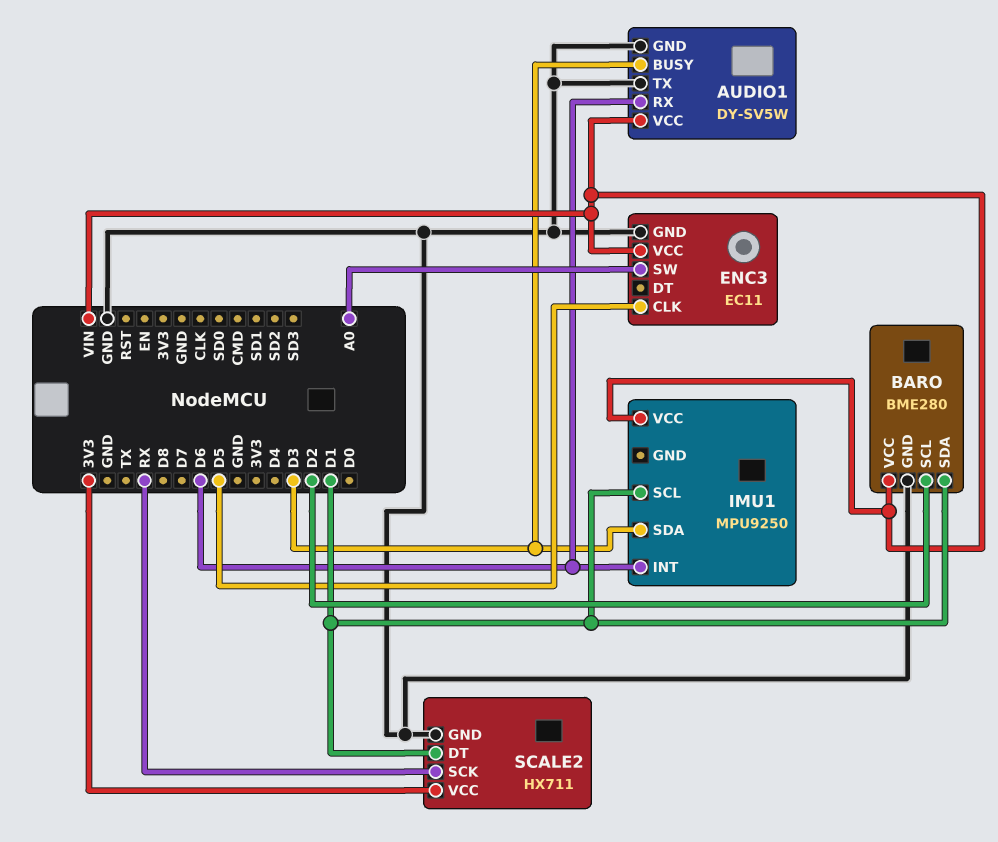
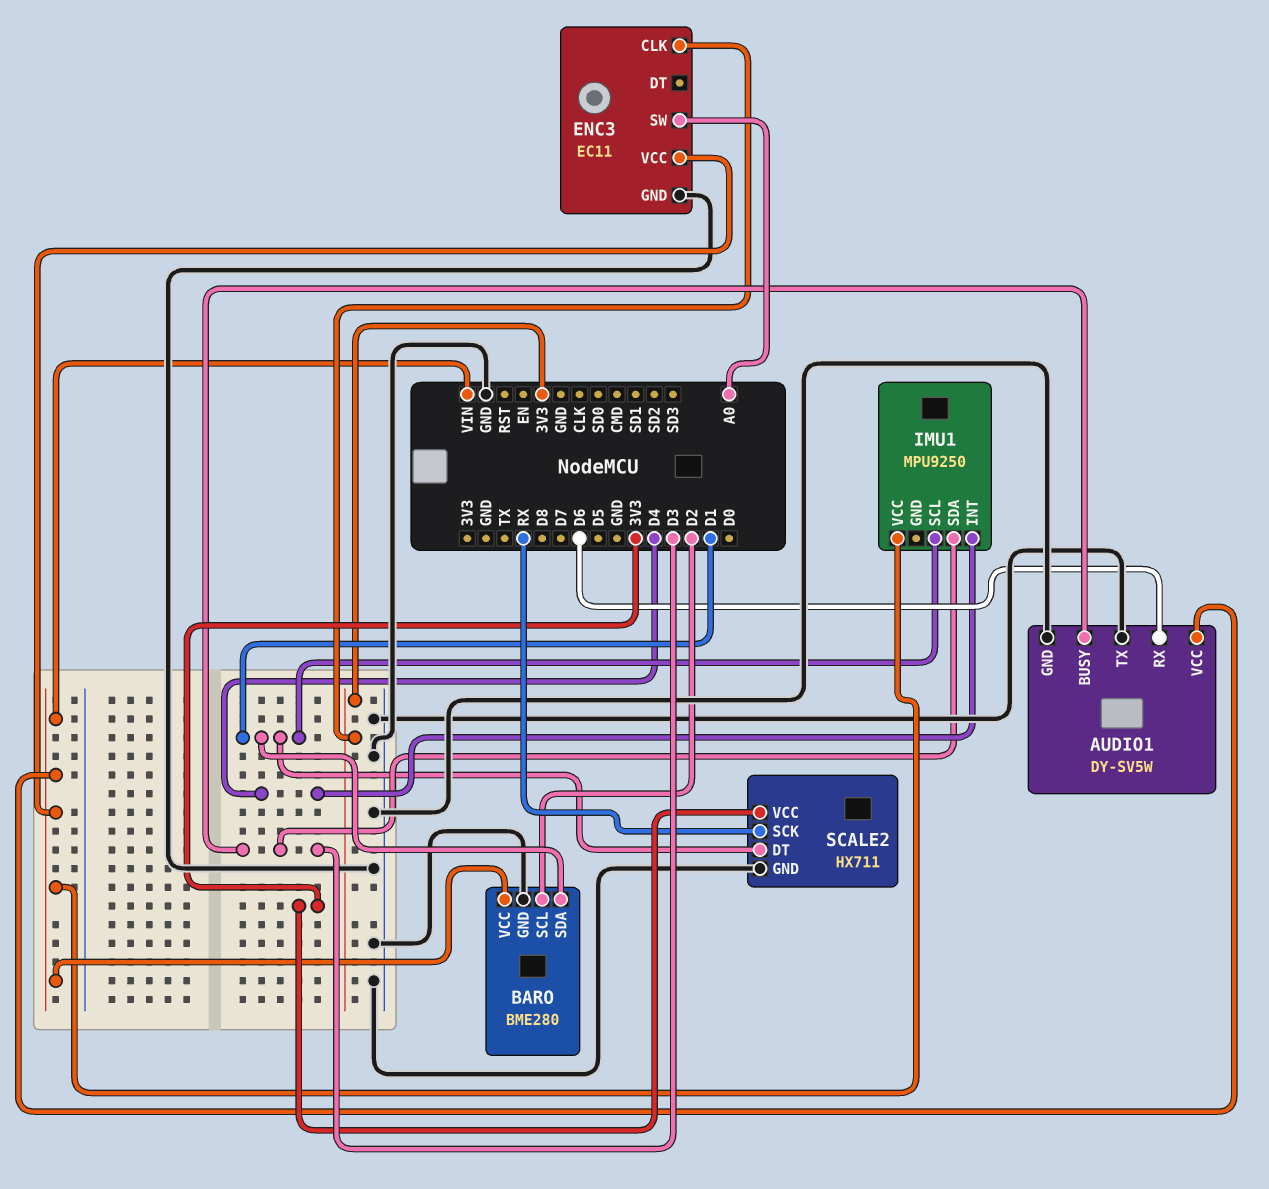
ENC3 pin CLK: D5 -> 3V3
IMU1 pin INT: D6 -> D4

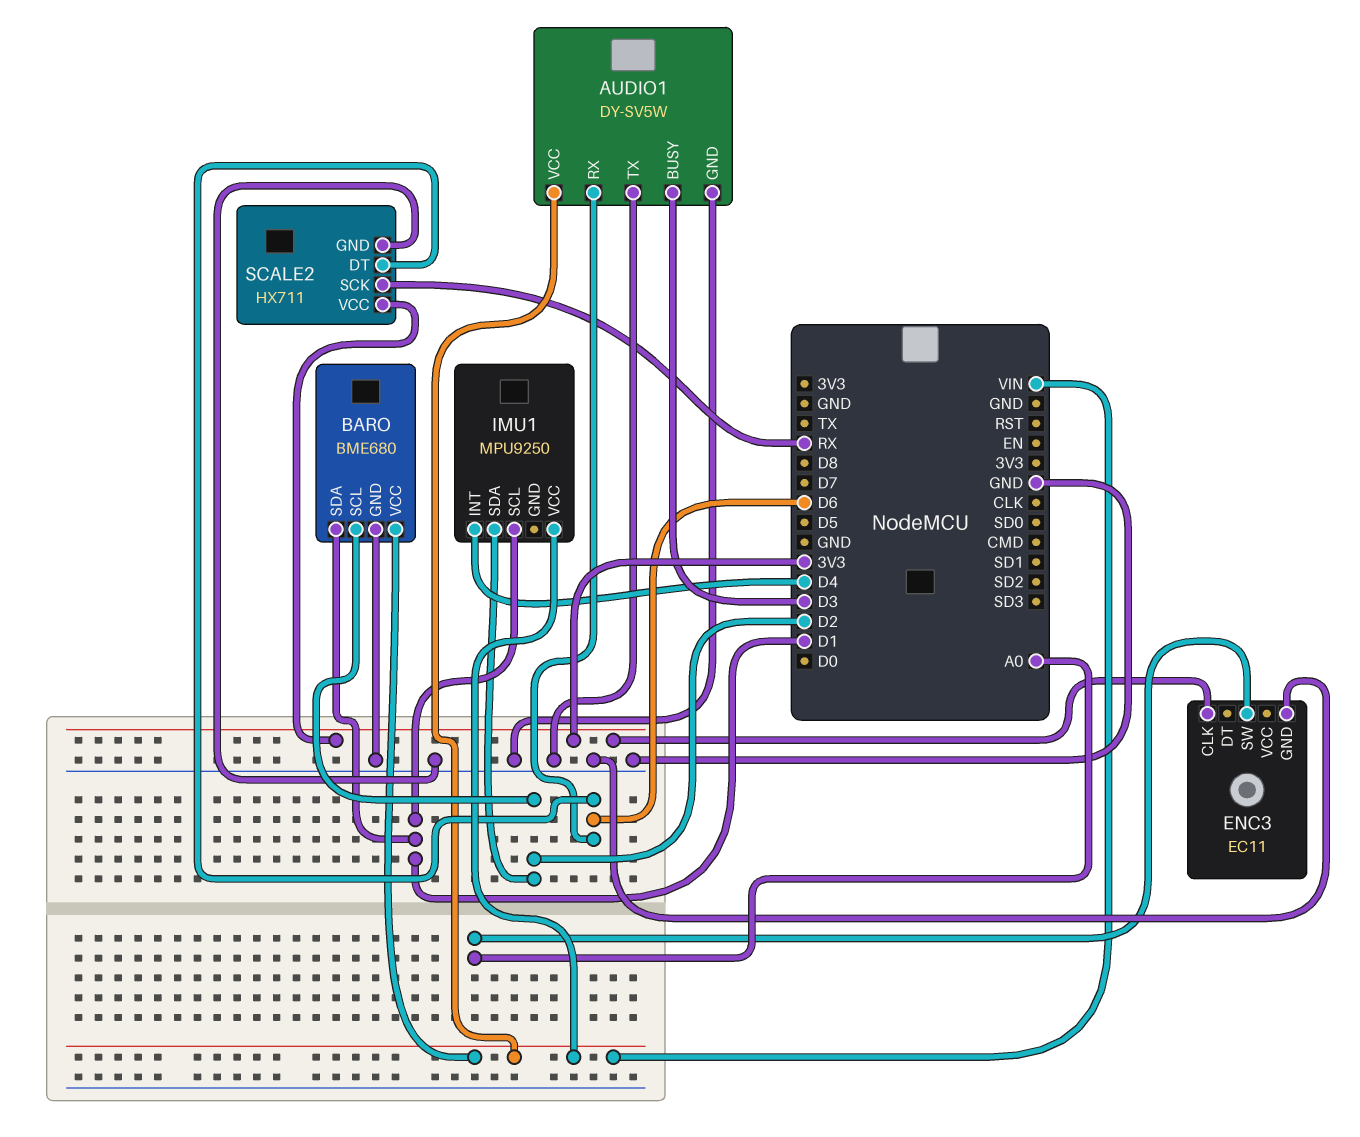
BARO: BME280 -> BME680
ENC3 pin VCC: VIN -> none
IMU1 pin SDA: D3 -> D2
SCALE2 pin DT: D1 -> D6

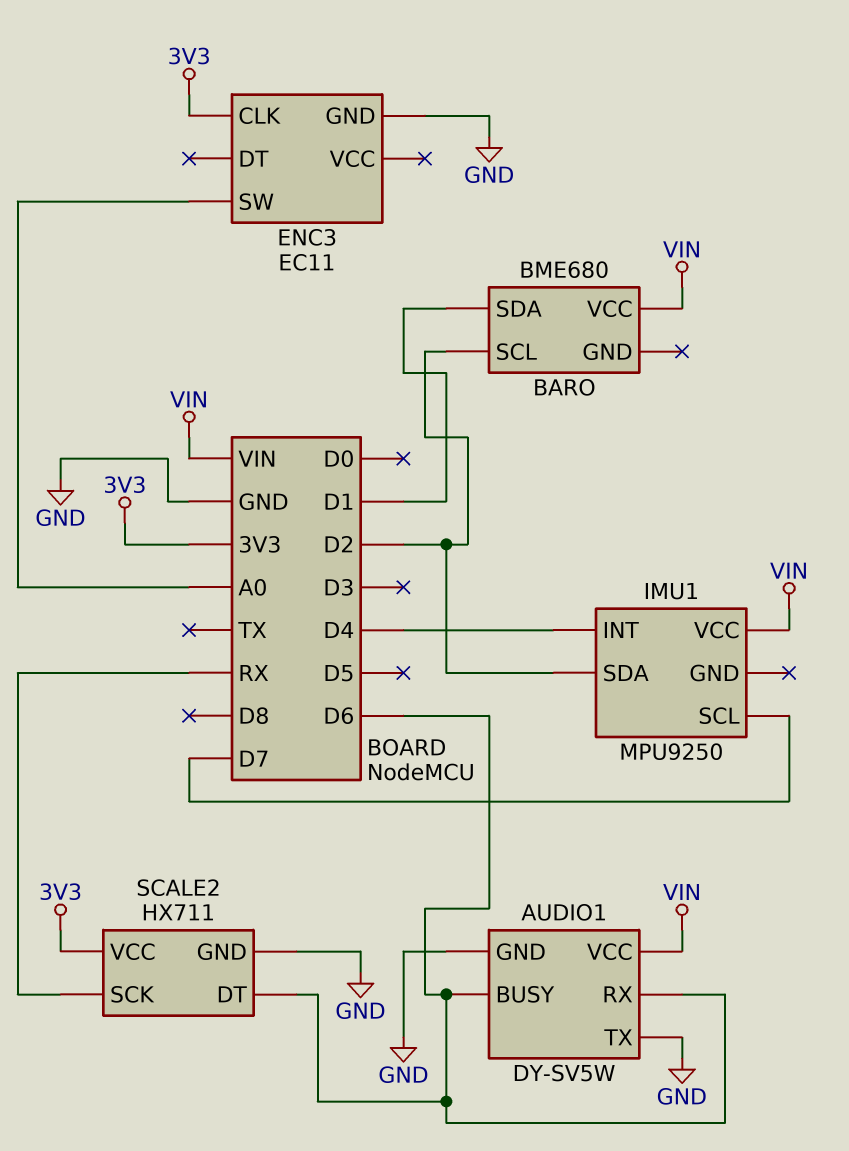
AUDIO1 pin BUSY: D3 -> D6
BARO pin GND: GND -> none
IMU1 pin SCL: D1 -> D7

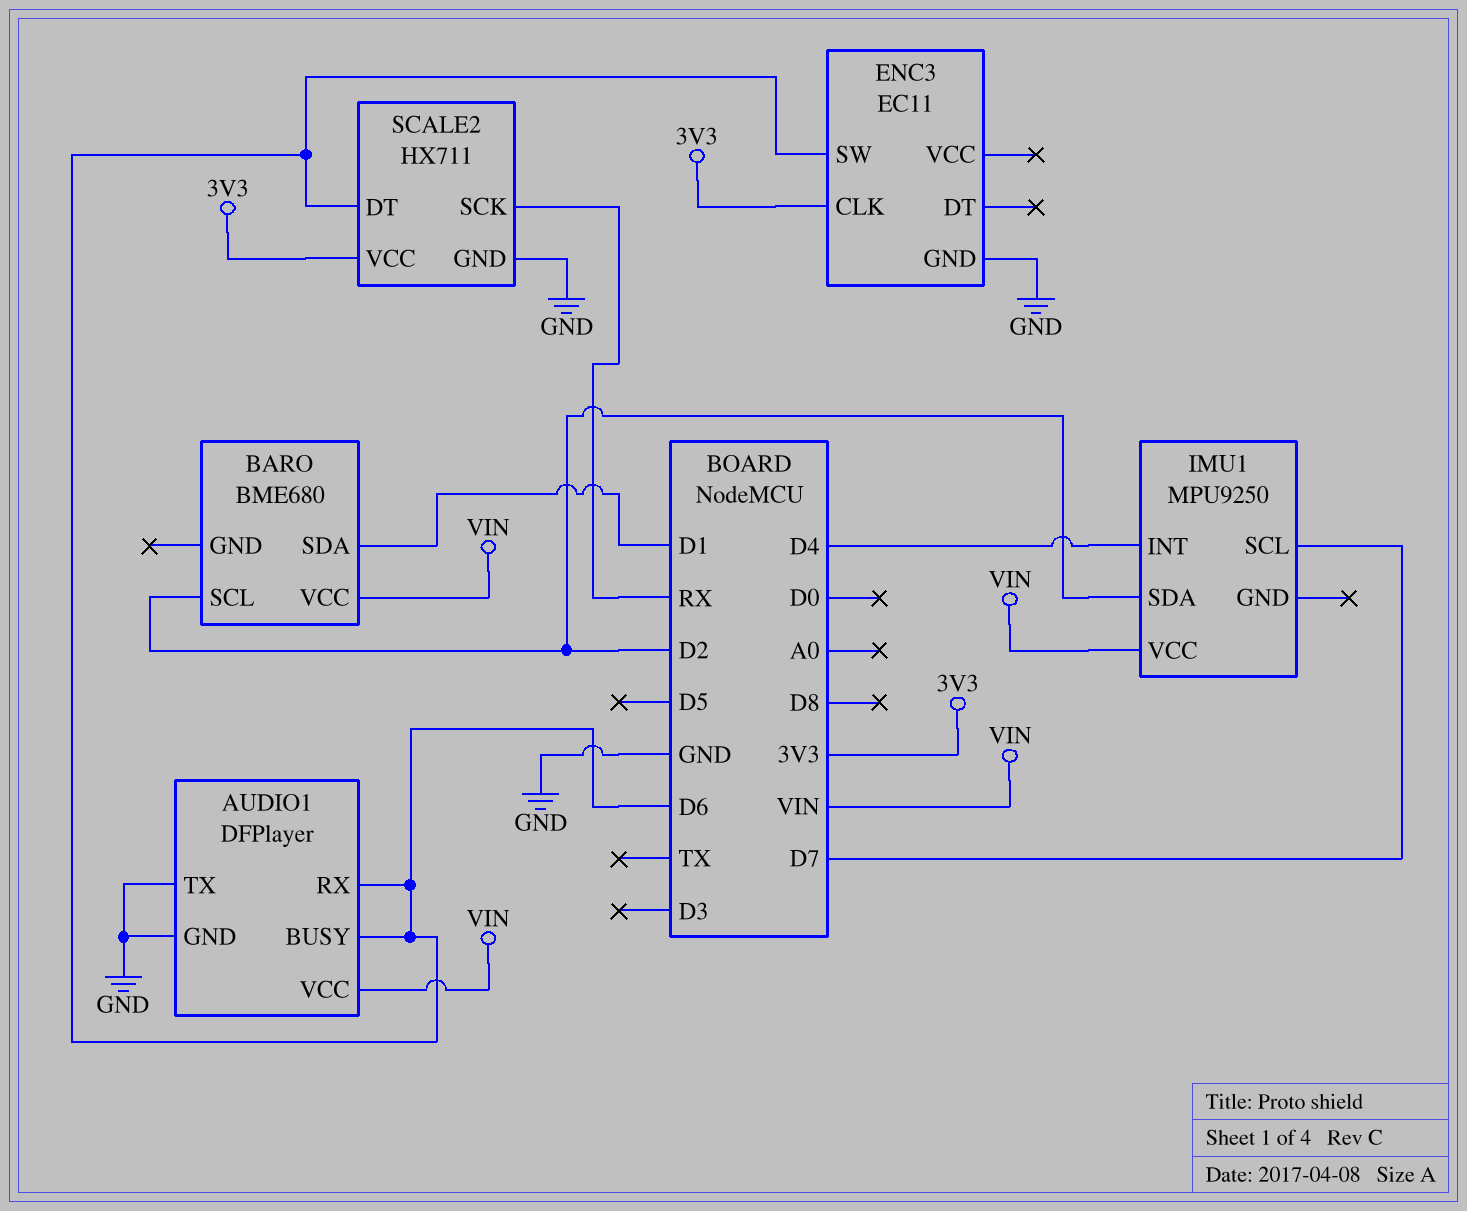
AUDIO1: DY-SV5W -> DFPlayer
ENC3 pin SW: A0 -> D6

